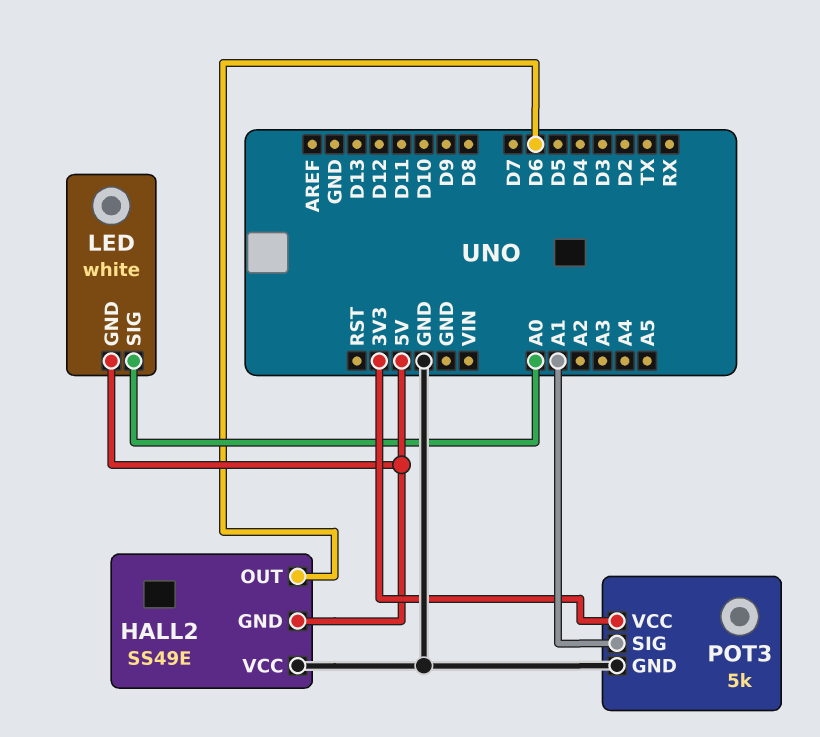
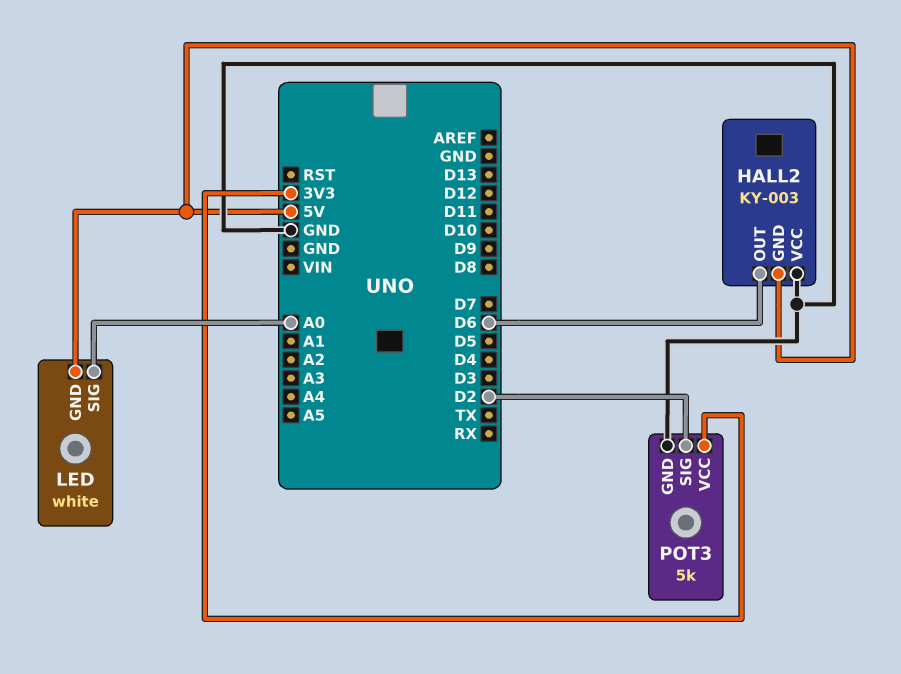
HALL2: SS49E -> KY-003
POT3 pin SIG: A1 -> D2

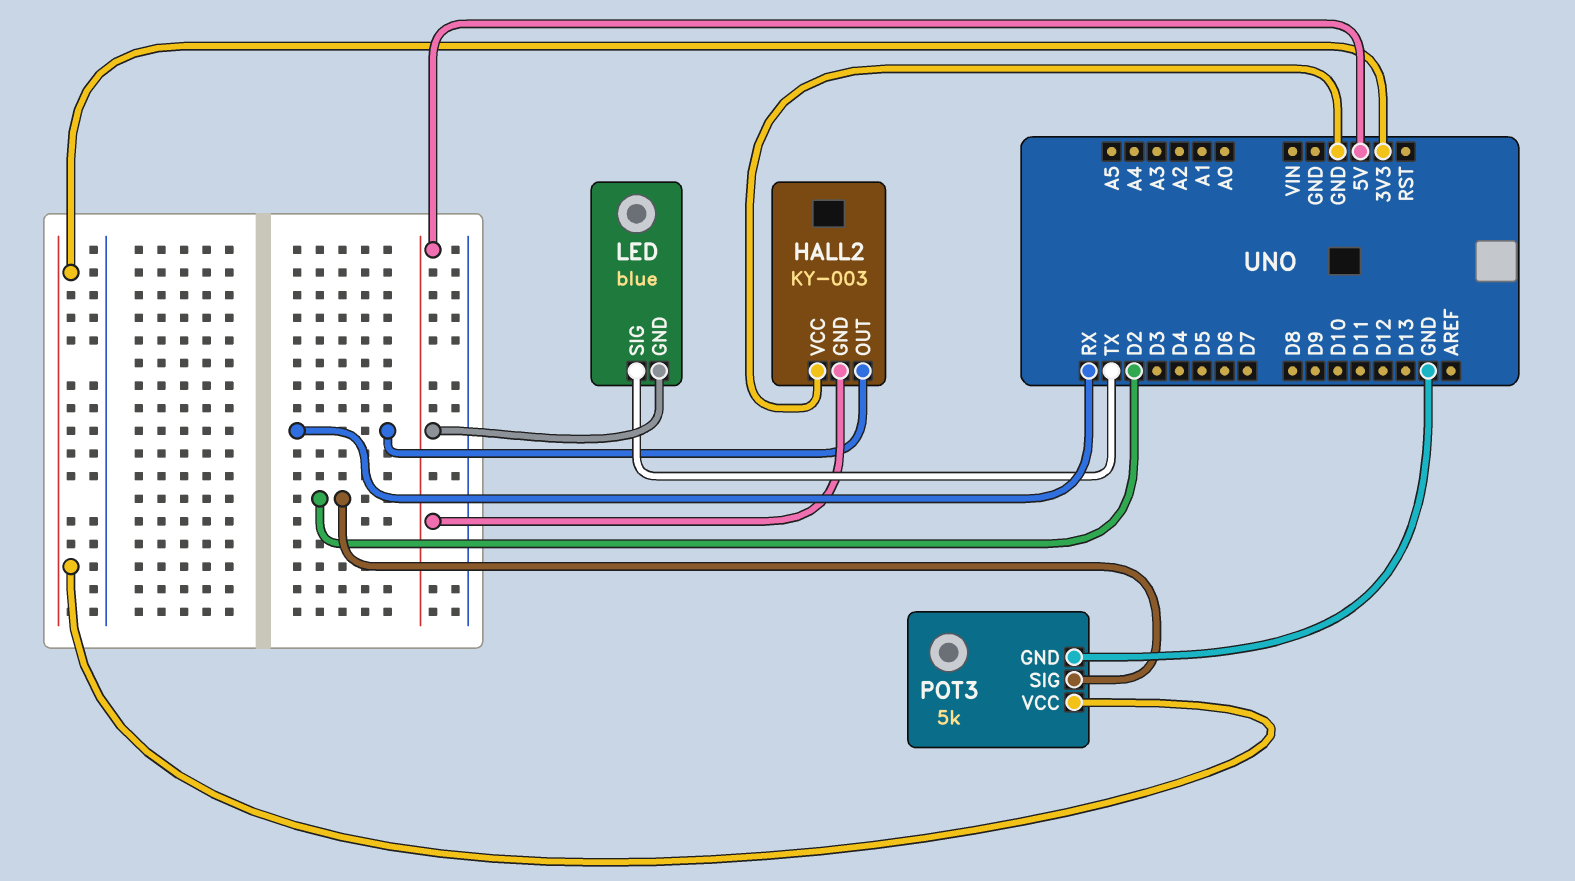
HALL2 pin OUT: D6 -> RX
LED: white -> blue
LED pin SIG: A0 -> TX

